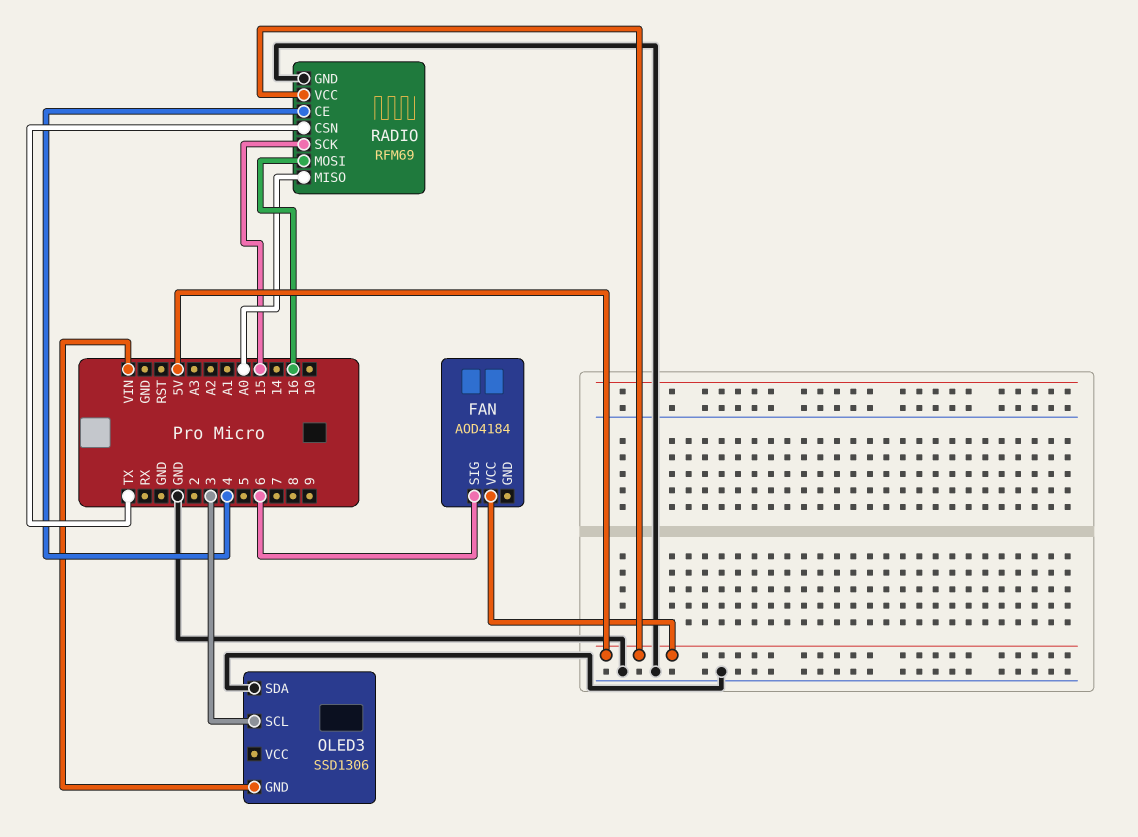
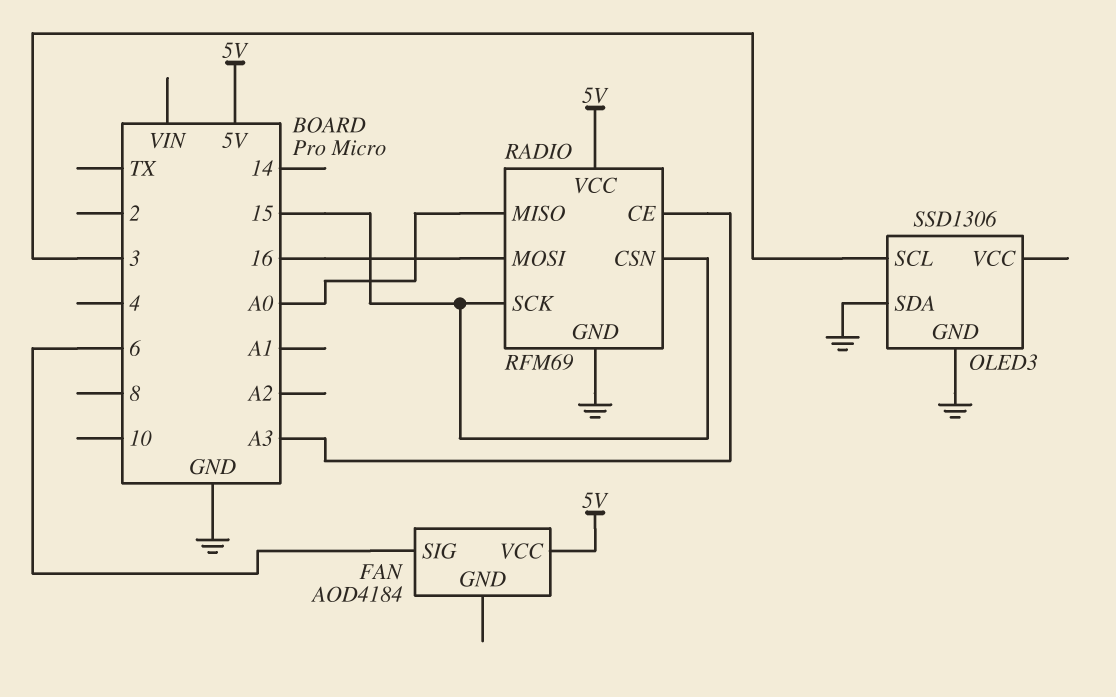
OLED3 pin GND: VIN -> GND
RADIO pin CE: 4 -> A3
RADIO pin CSN: TX -> 15

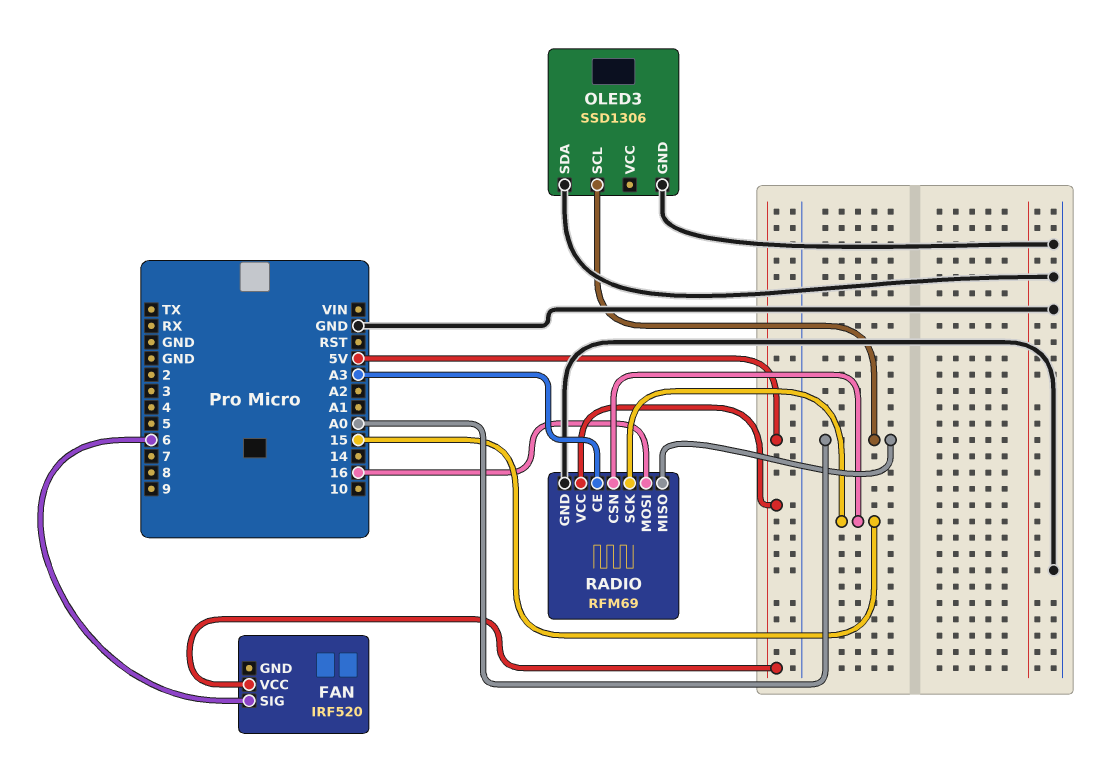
FAN: AOD4184 -> IRF520
OLED3 pin SCL: 3 -> A0

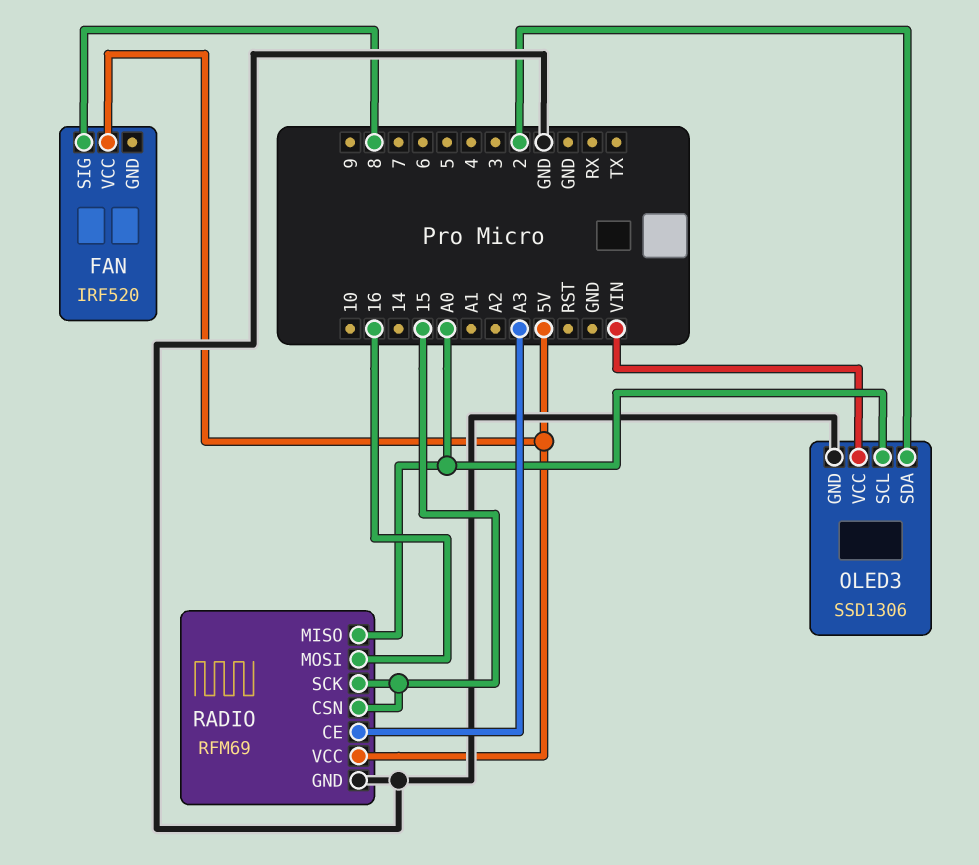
FAN pin SIG: 6 -> 8
OLED3 pin SDA: GND -> 2
OLED3 pin VCC: none -> VIN

